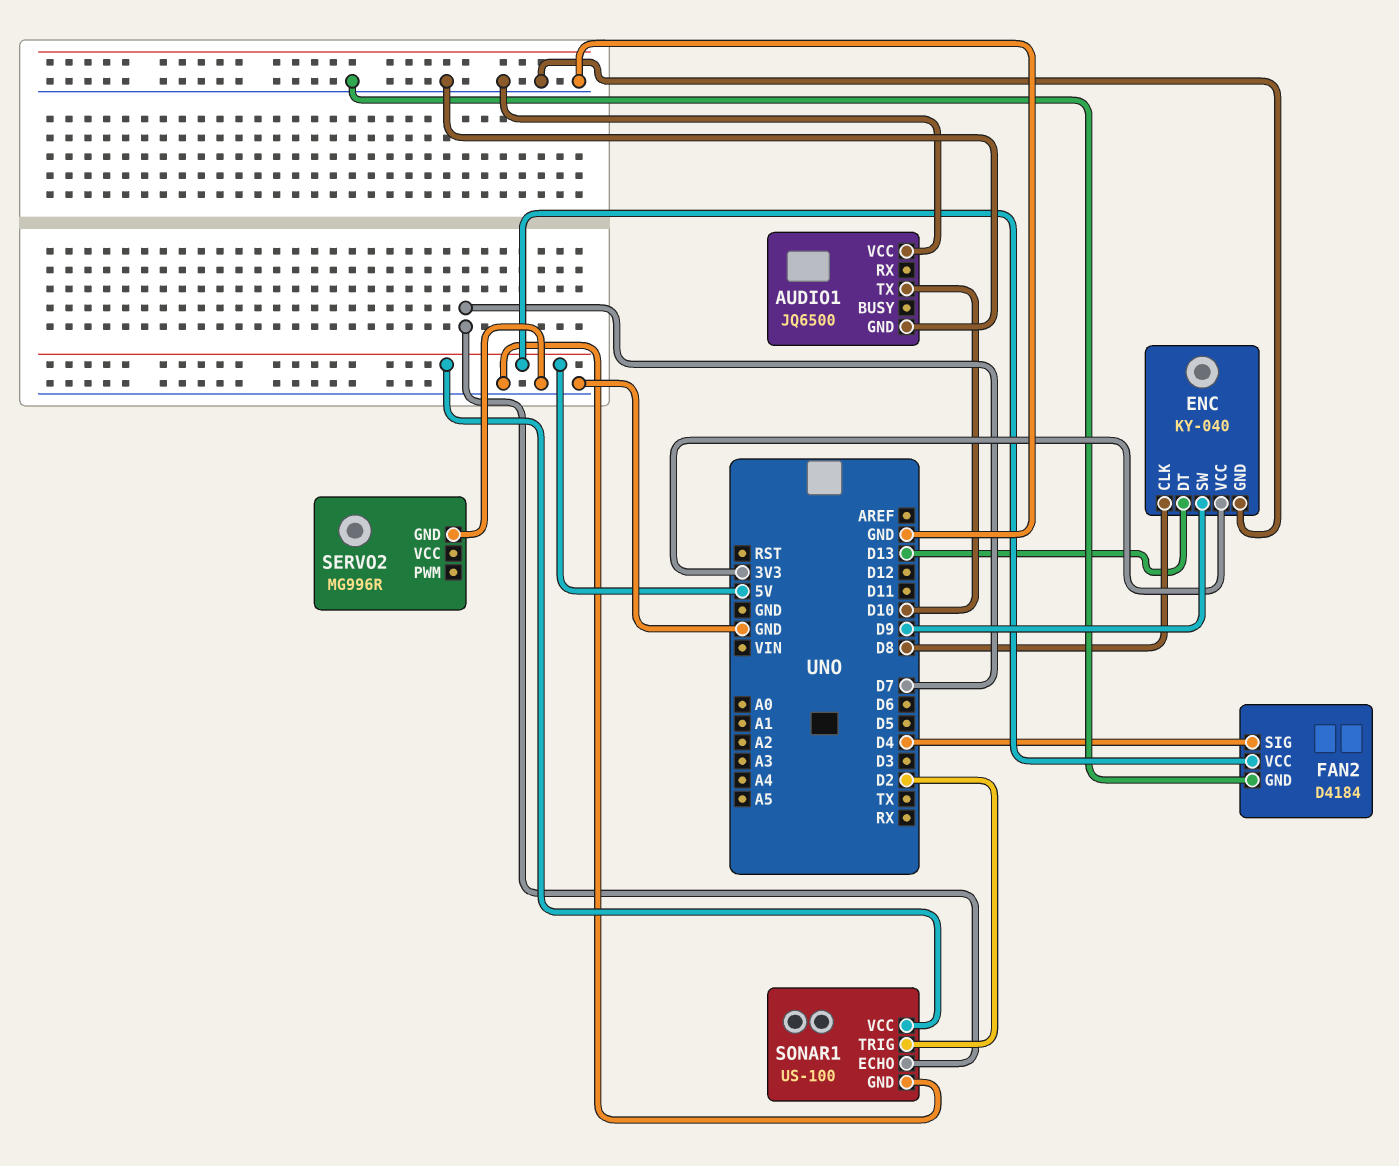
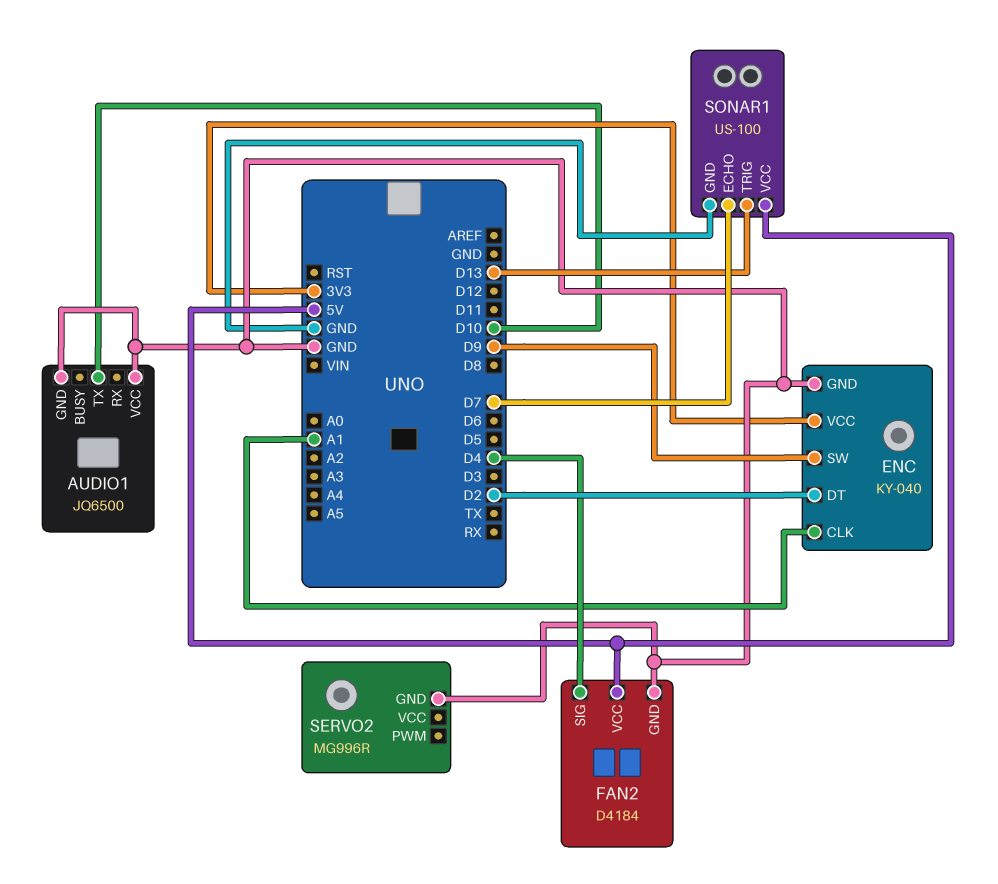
ENC pin CLK: D8 -> A1
ENC pin DT: D13 -> D2
SONAR1 pin TRIG: D2 -> D13

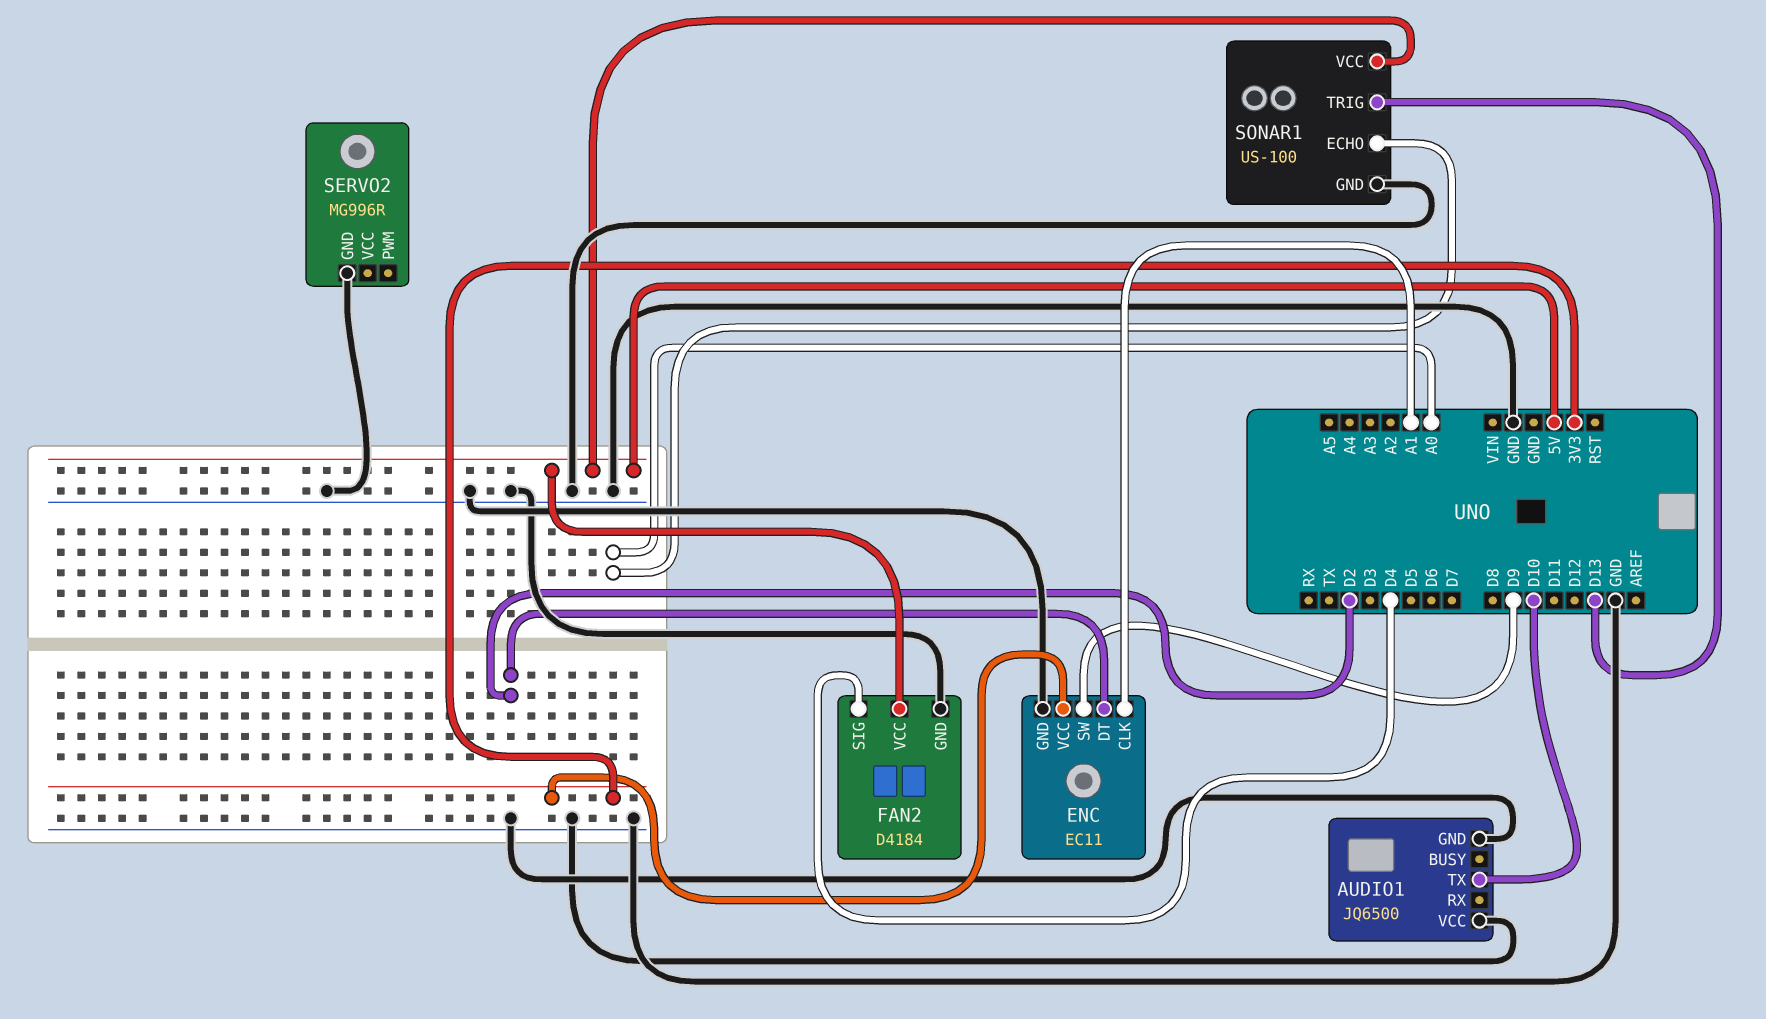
ENC: KY-040 -> EC11
SONAR1 pin ECHO: D7 -> A0

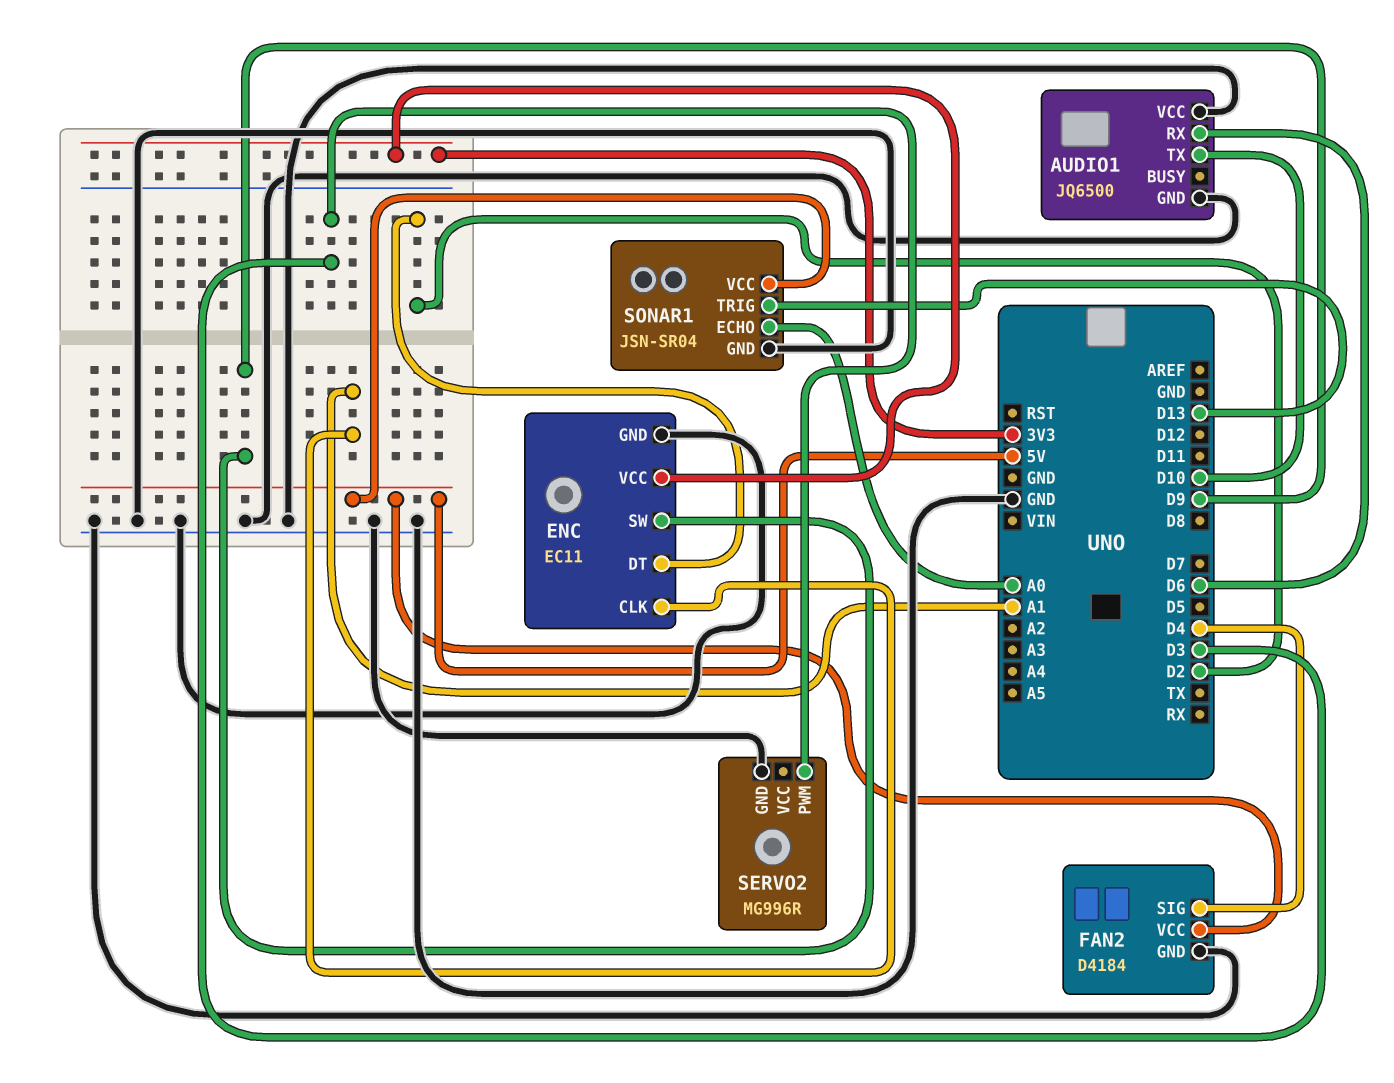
AUDIO1 pin RX: none -> D6
SERVO2 pin PWM: none -> D3
SONAR1: US-100 -> JSN-SR04

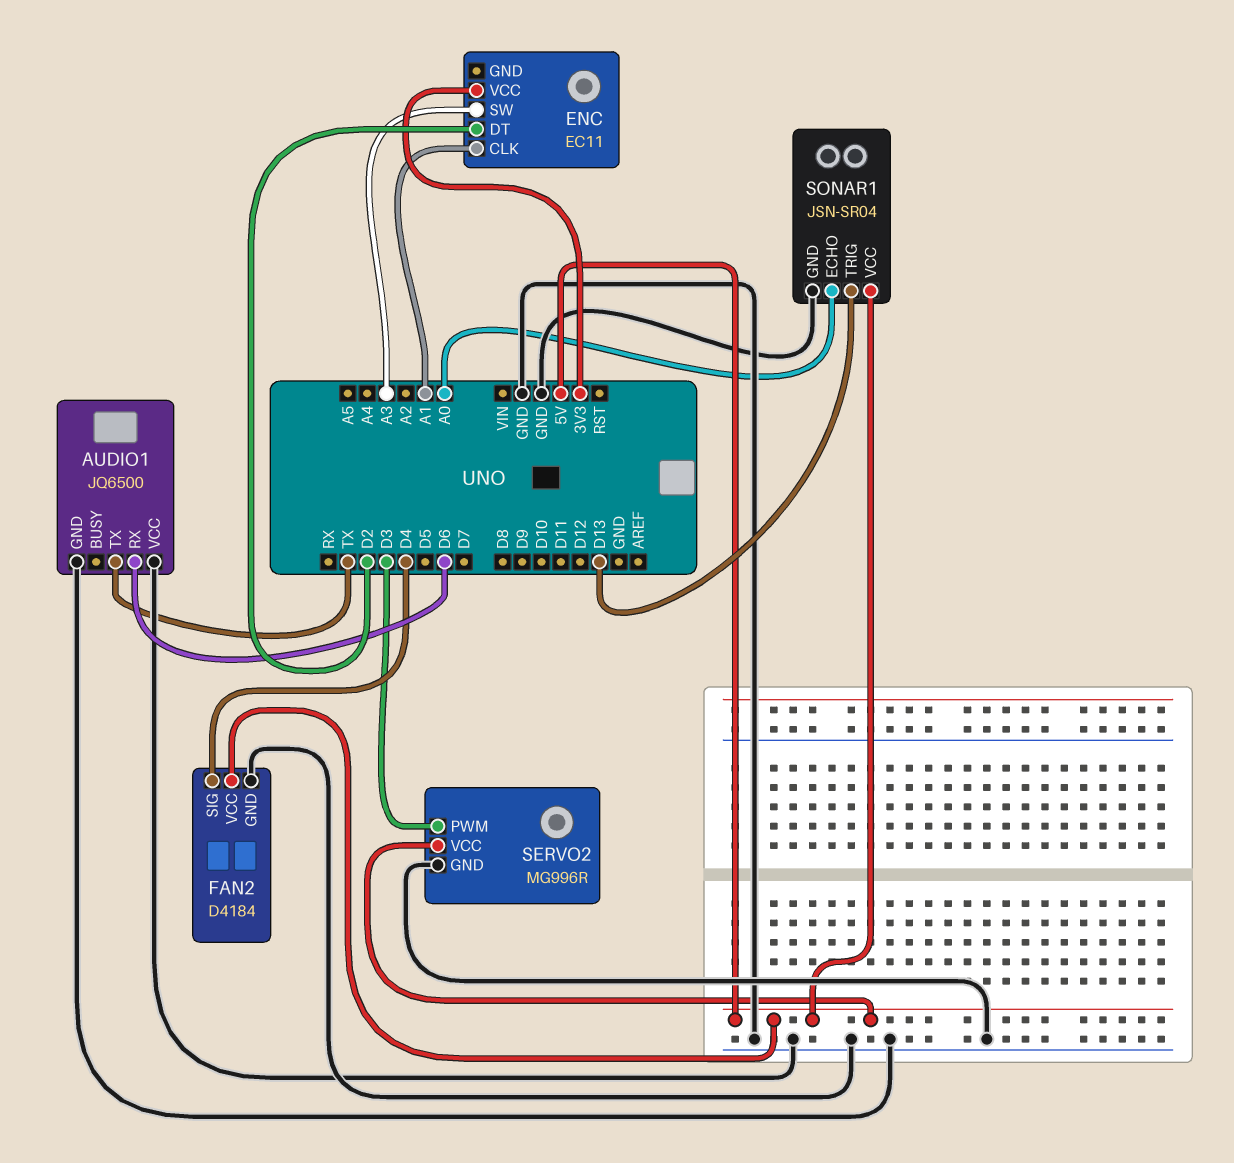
AUDIO1 pin TX: D10 -> TX
ENC pin GND: GND -> none
ENC pin SW: D9 -> A3
SERVO2 pin VCC: none -> 5V

